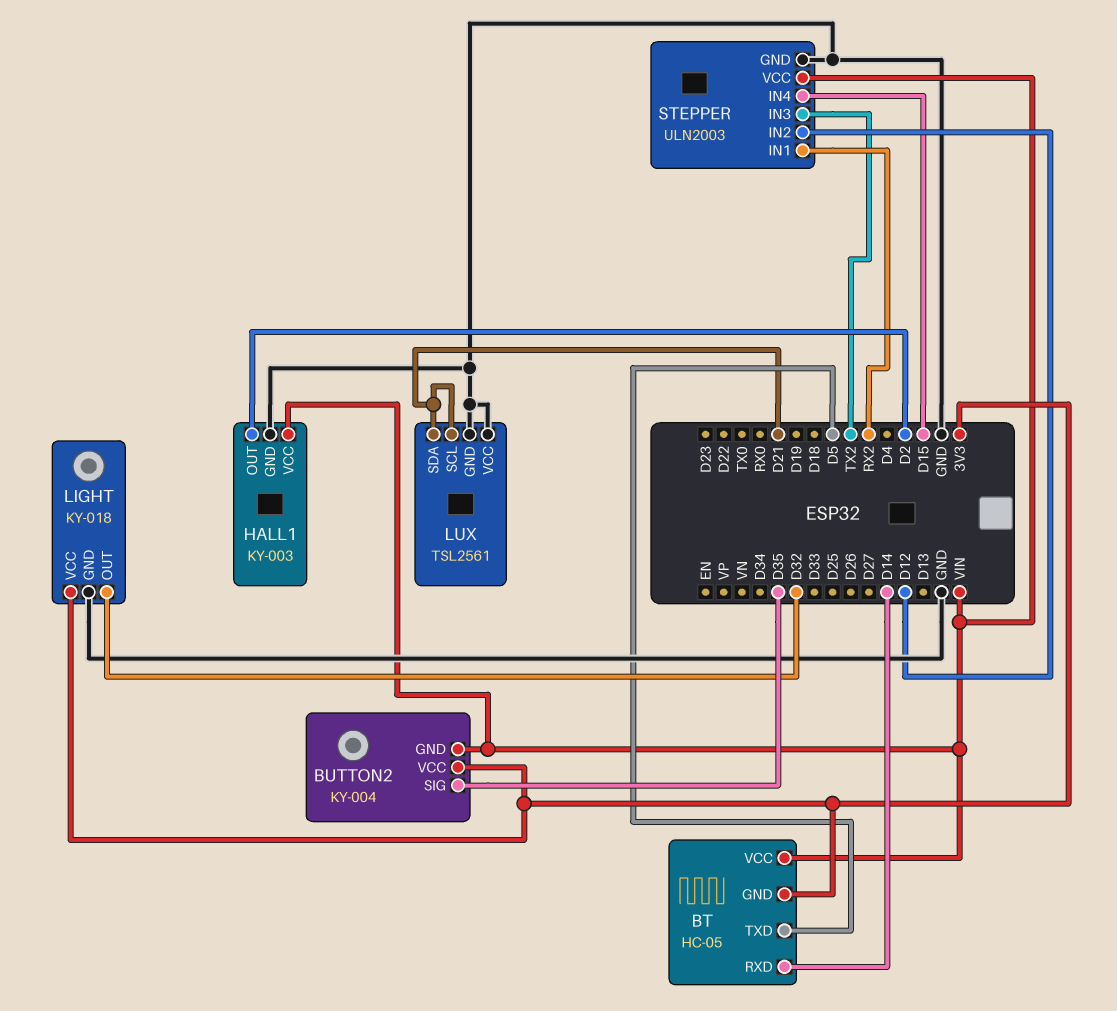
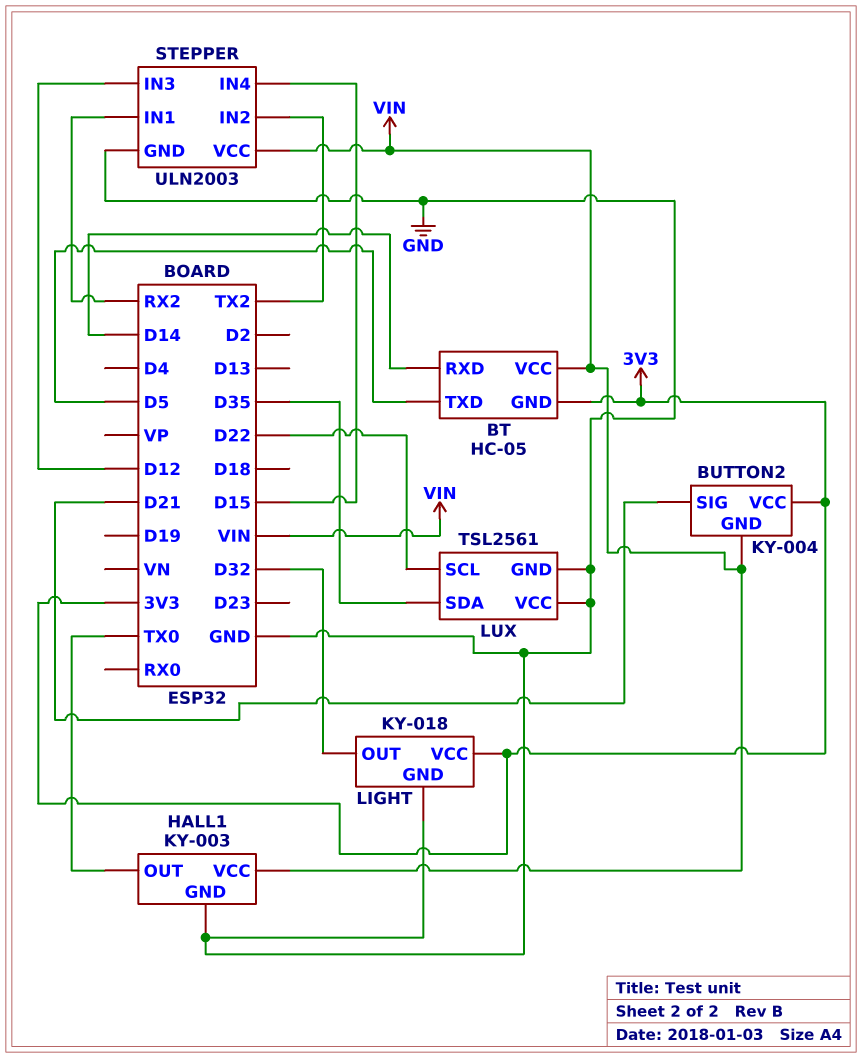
BUTTON2 pin SIG: D35 -> D21
HALL1 pin OUT: D2 -> TX0
LUX pin SCL: D21 -> D22
LUX pin SDA: D21 -> D35
STEPPER pin IN2: D12 -> TX2
STEPPER pin IN3: TX2 -> D12

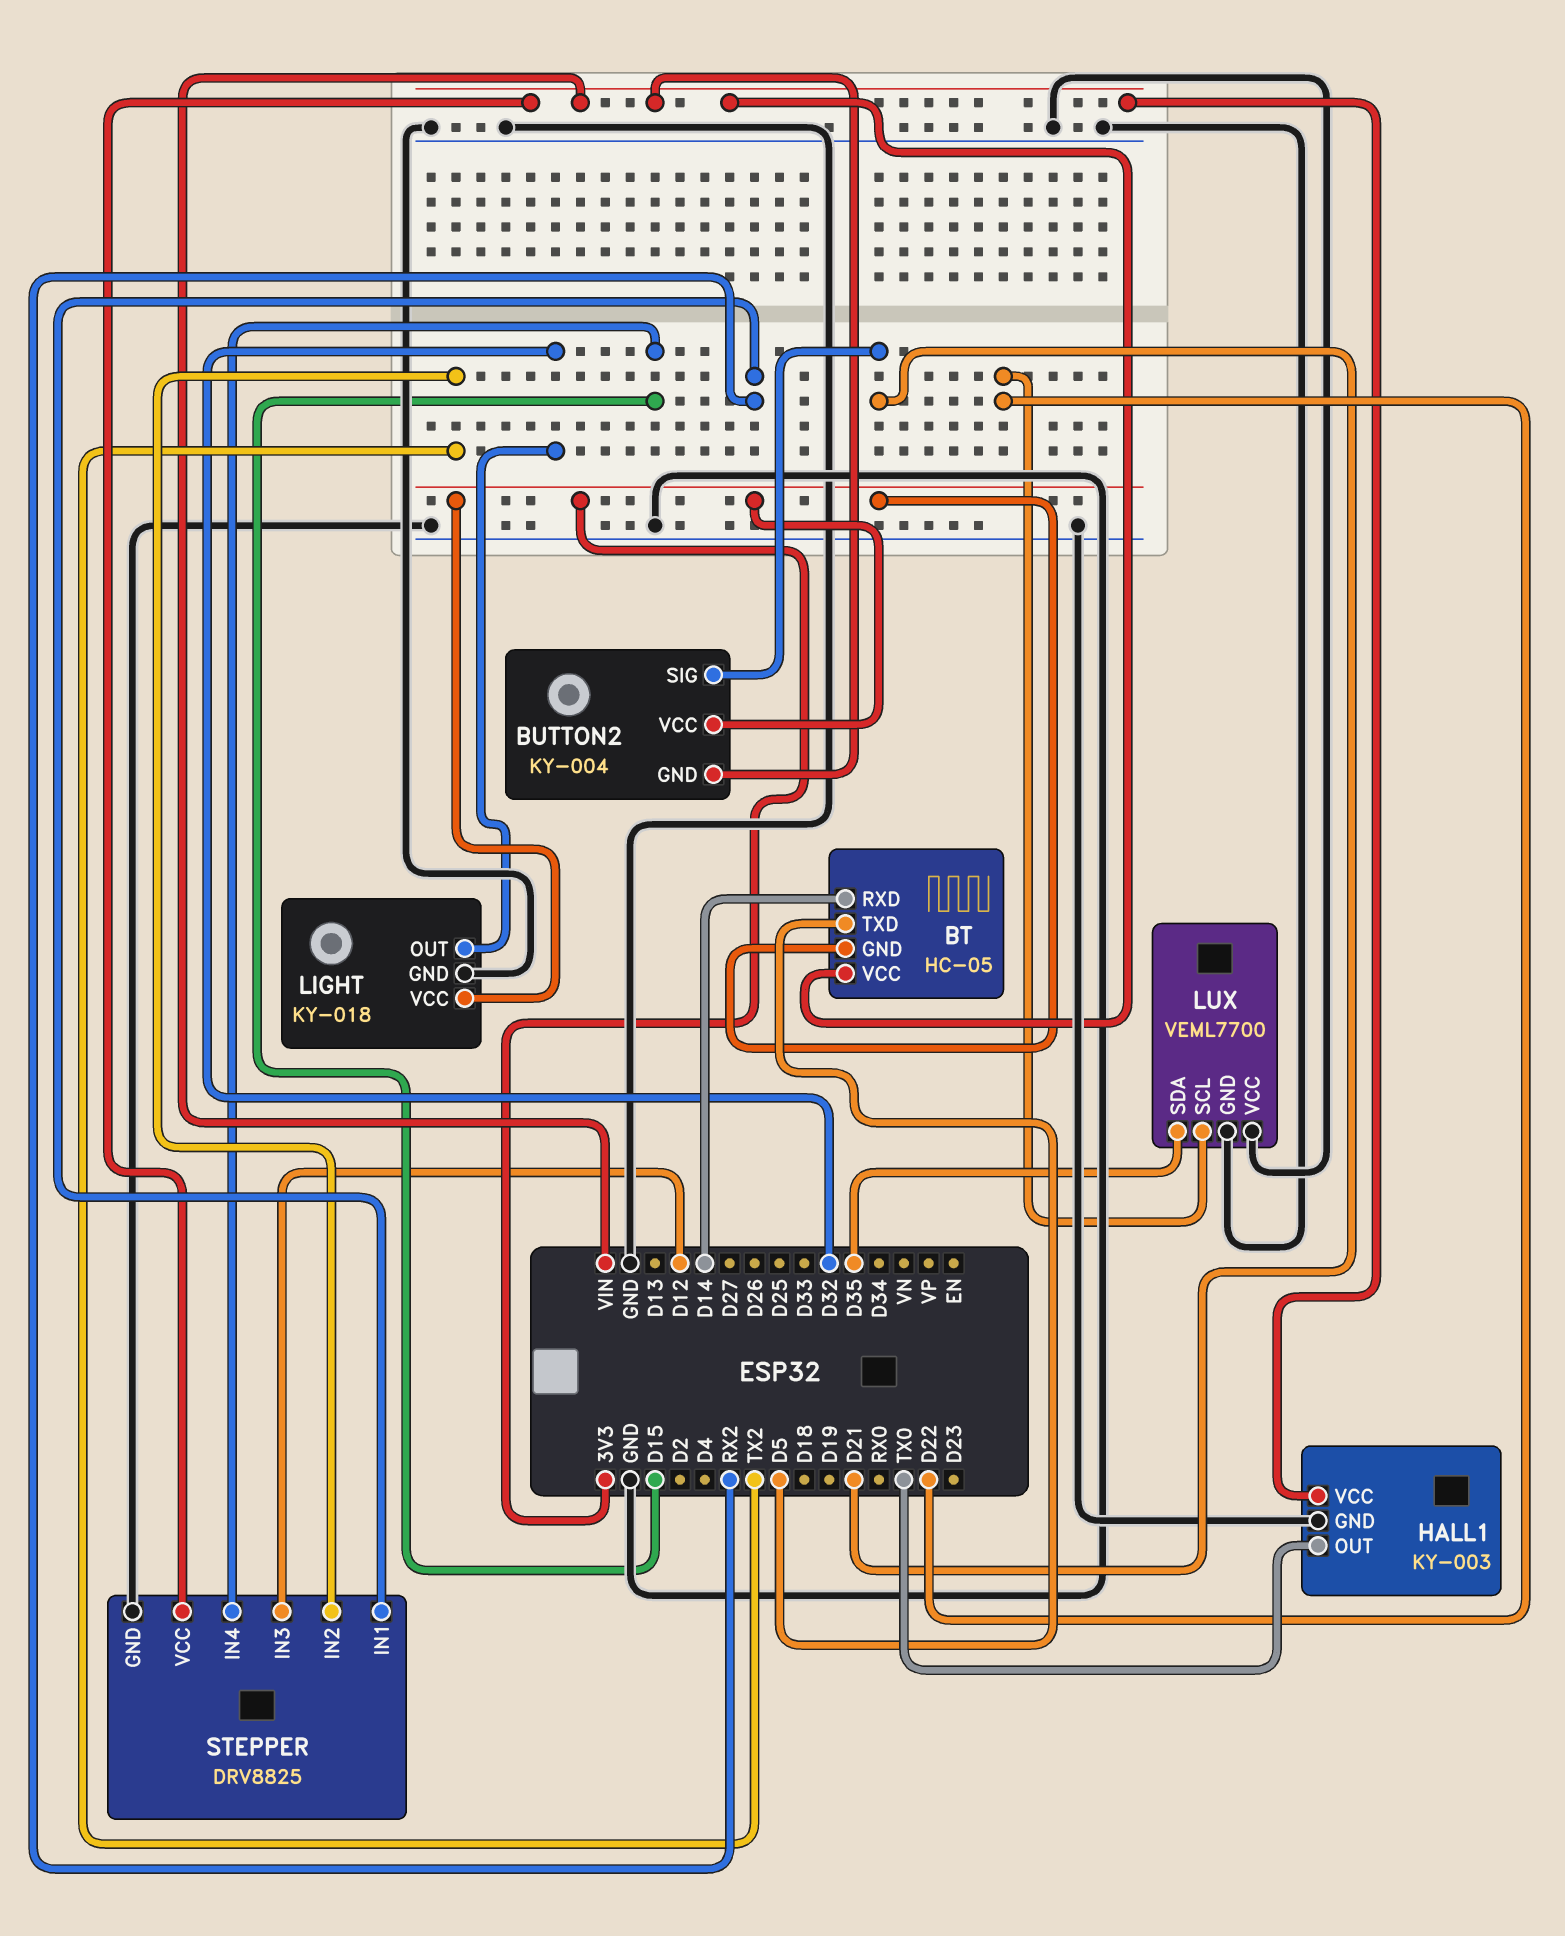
LUX: TSL2561 -> VEML7700
STEPPER: ULN2003 -> DRV8825

